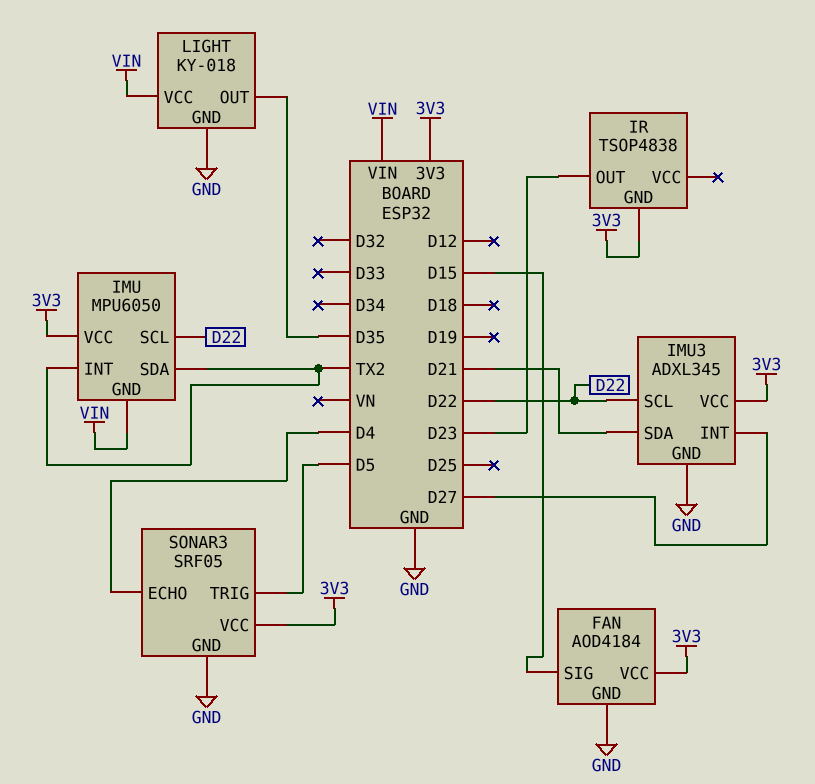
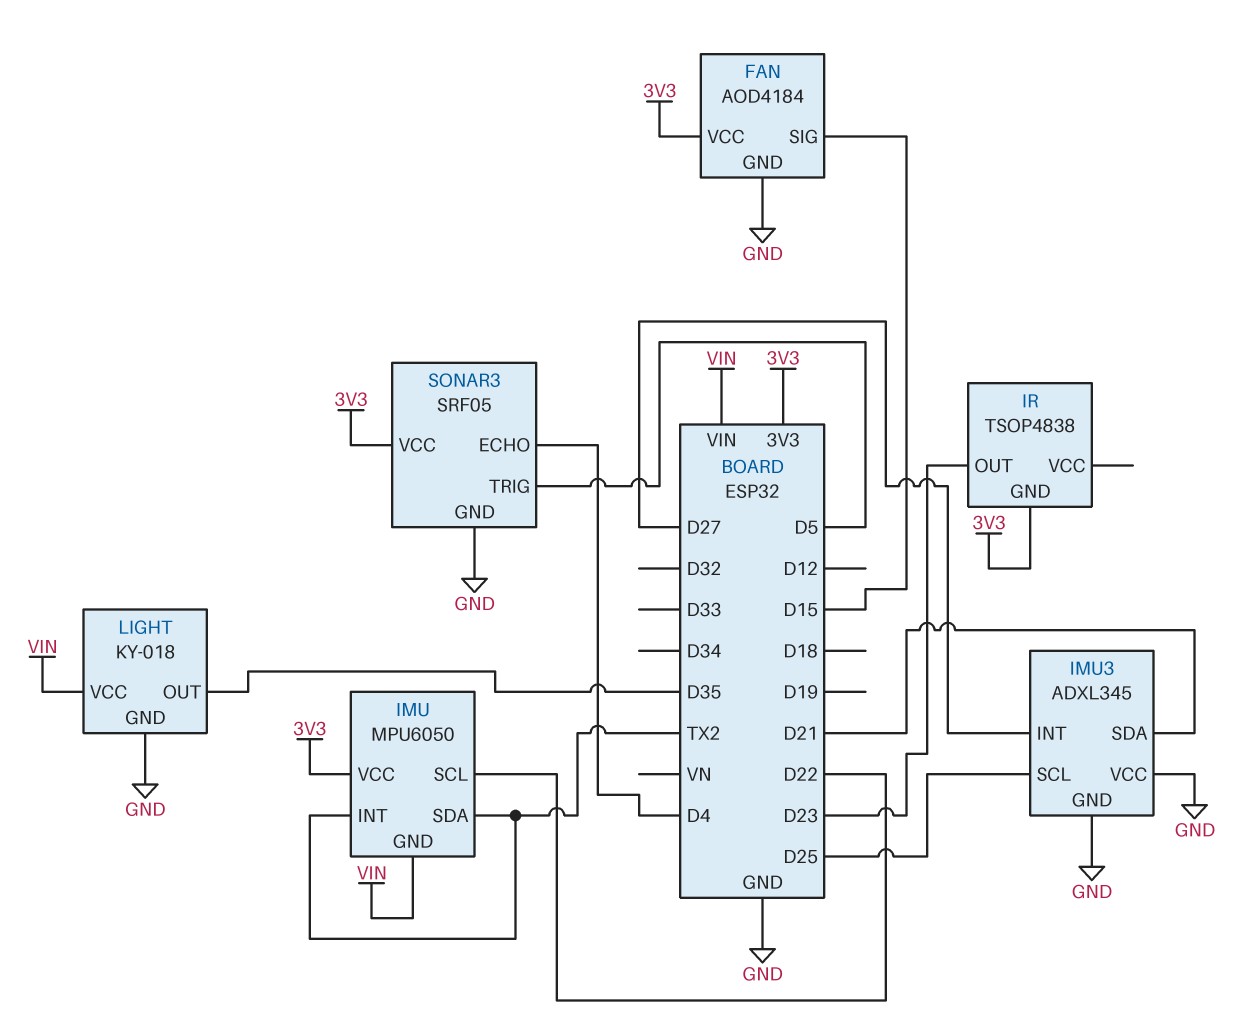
IMU3 pin SCL: D22 -> D25
IMU3 pin VCC: 3V3 -> GND

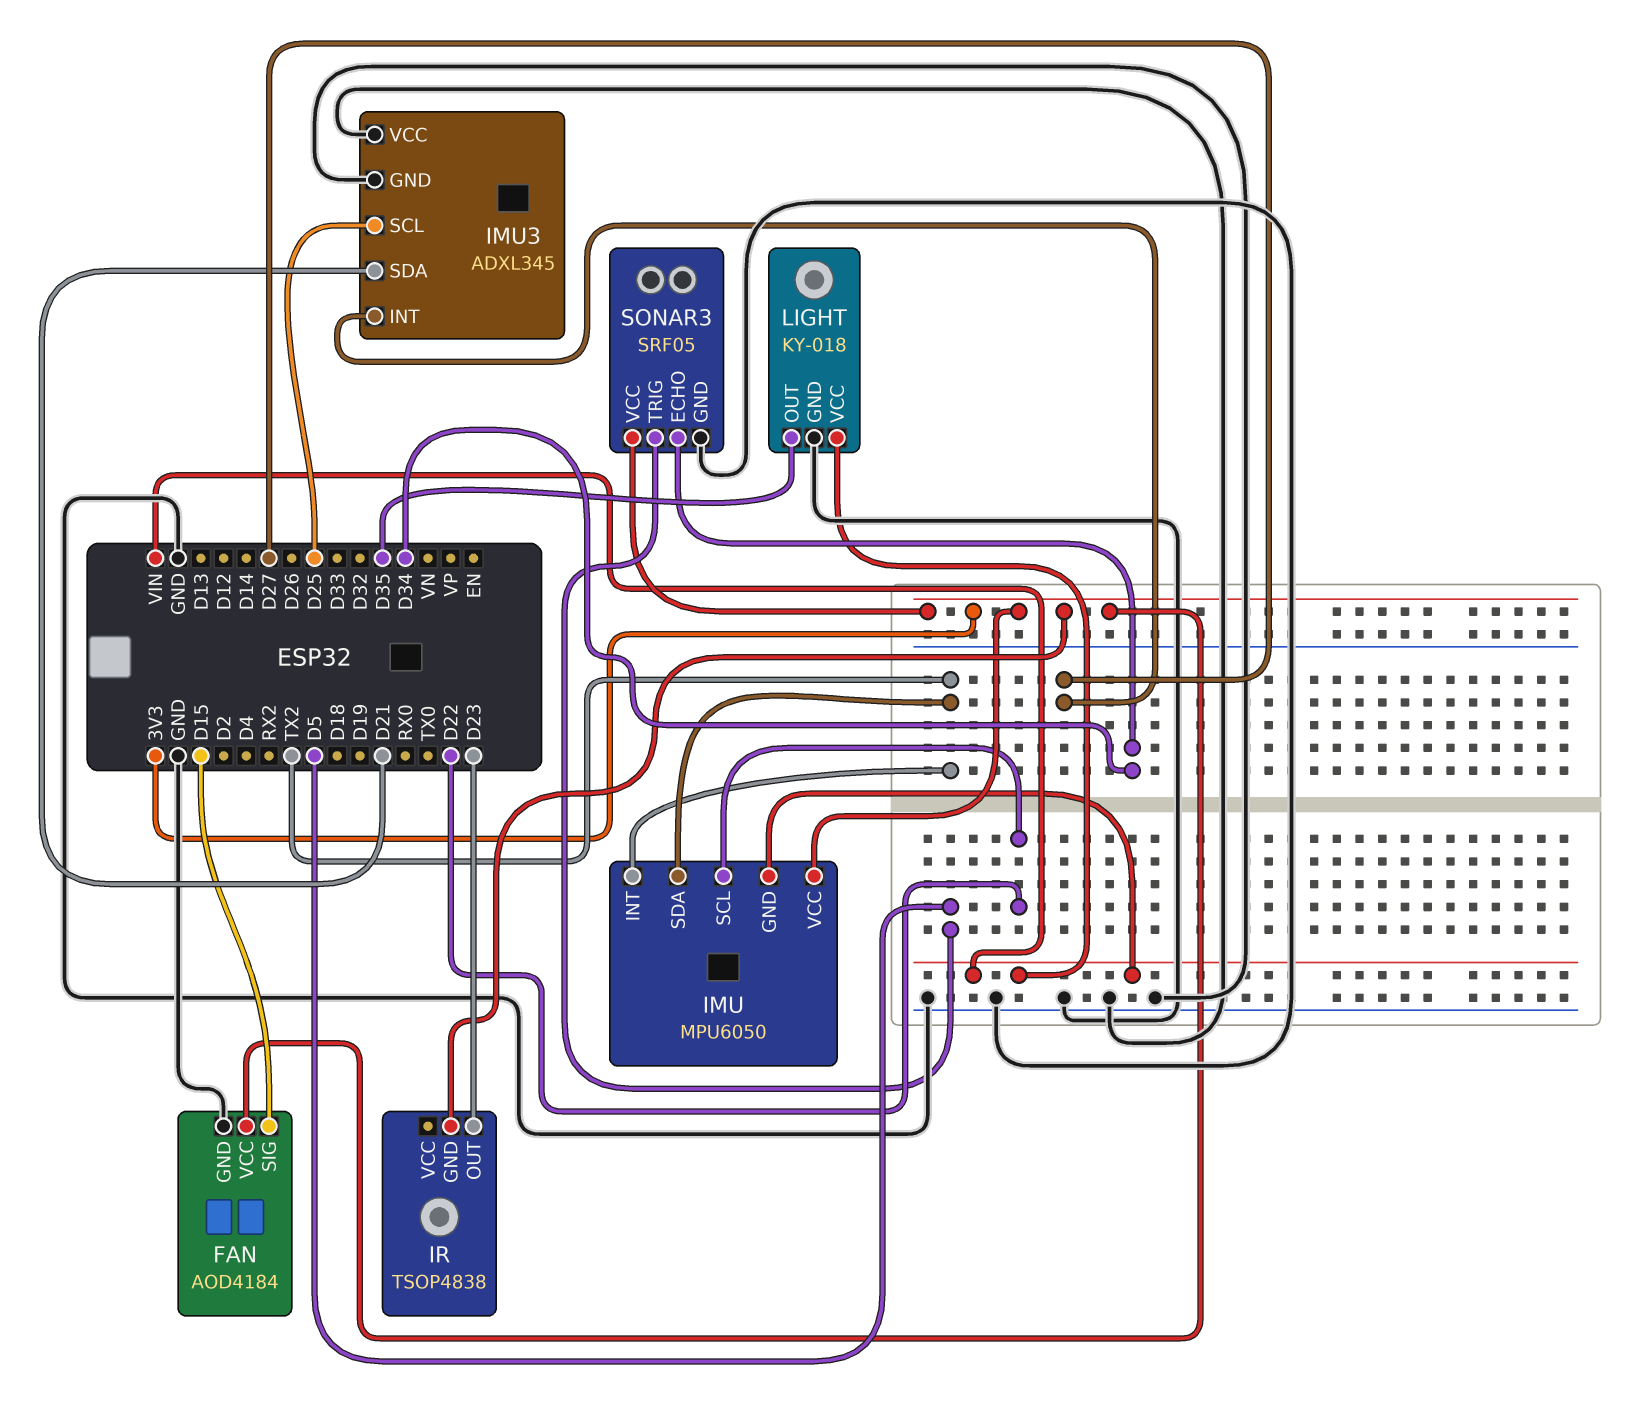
SONAR3 pin ECHO: D4 -> D34

